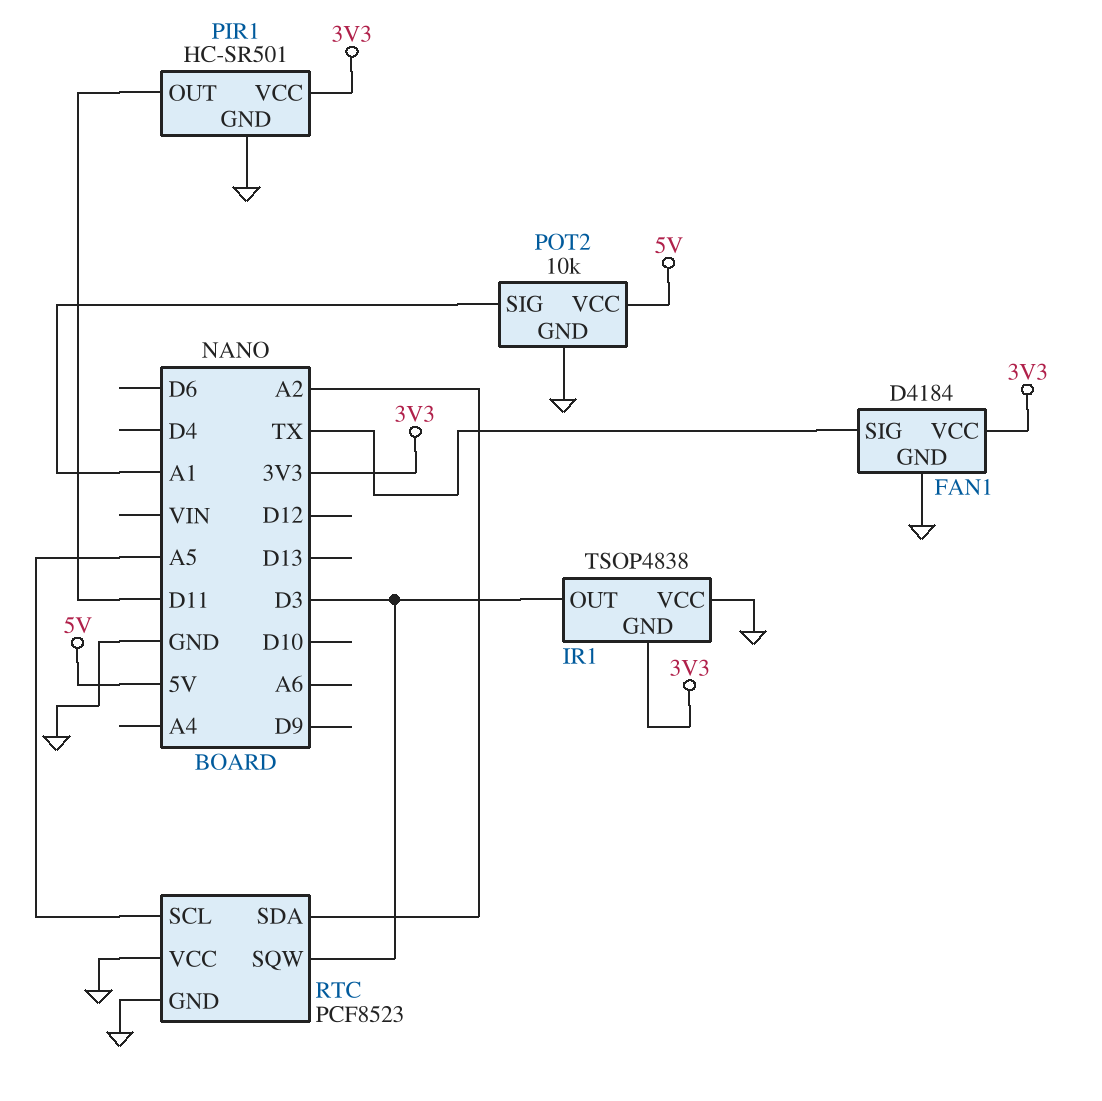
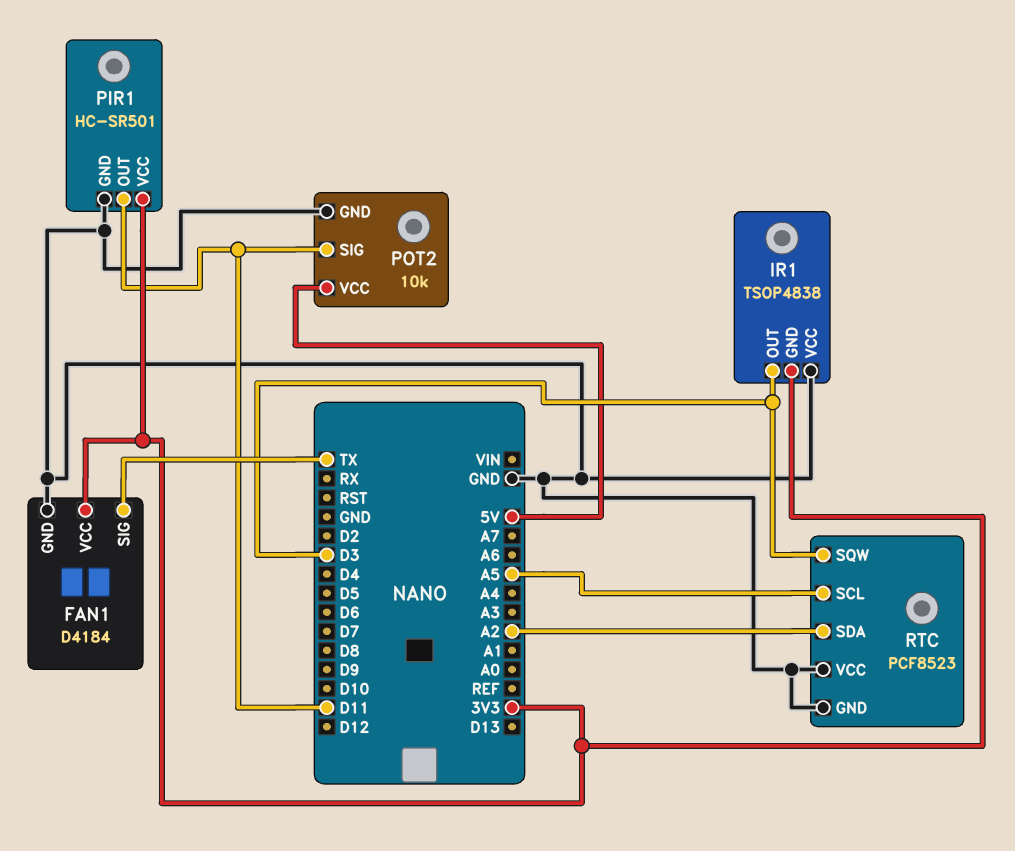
POT2 pin SIG: A1 -> D11

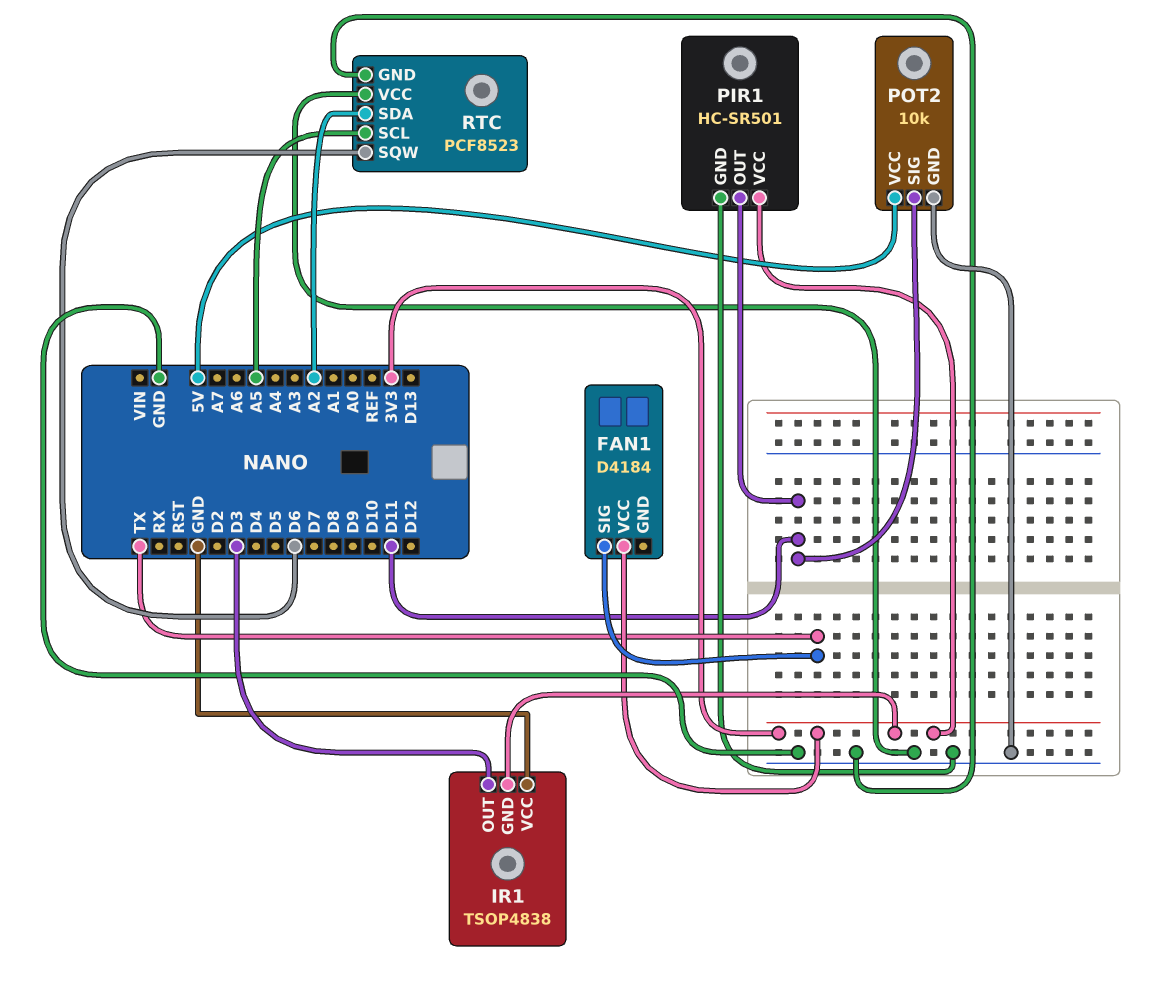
FAN1 pin GND: GND -> none
RTC pin SQW: D3 -> D6

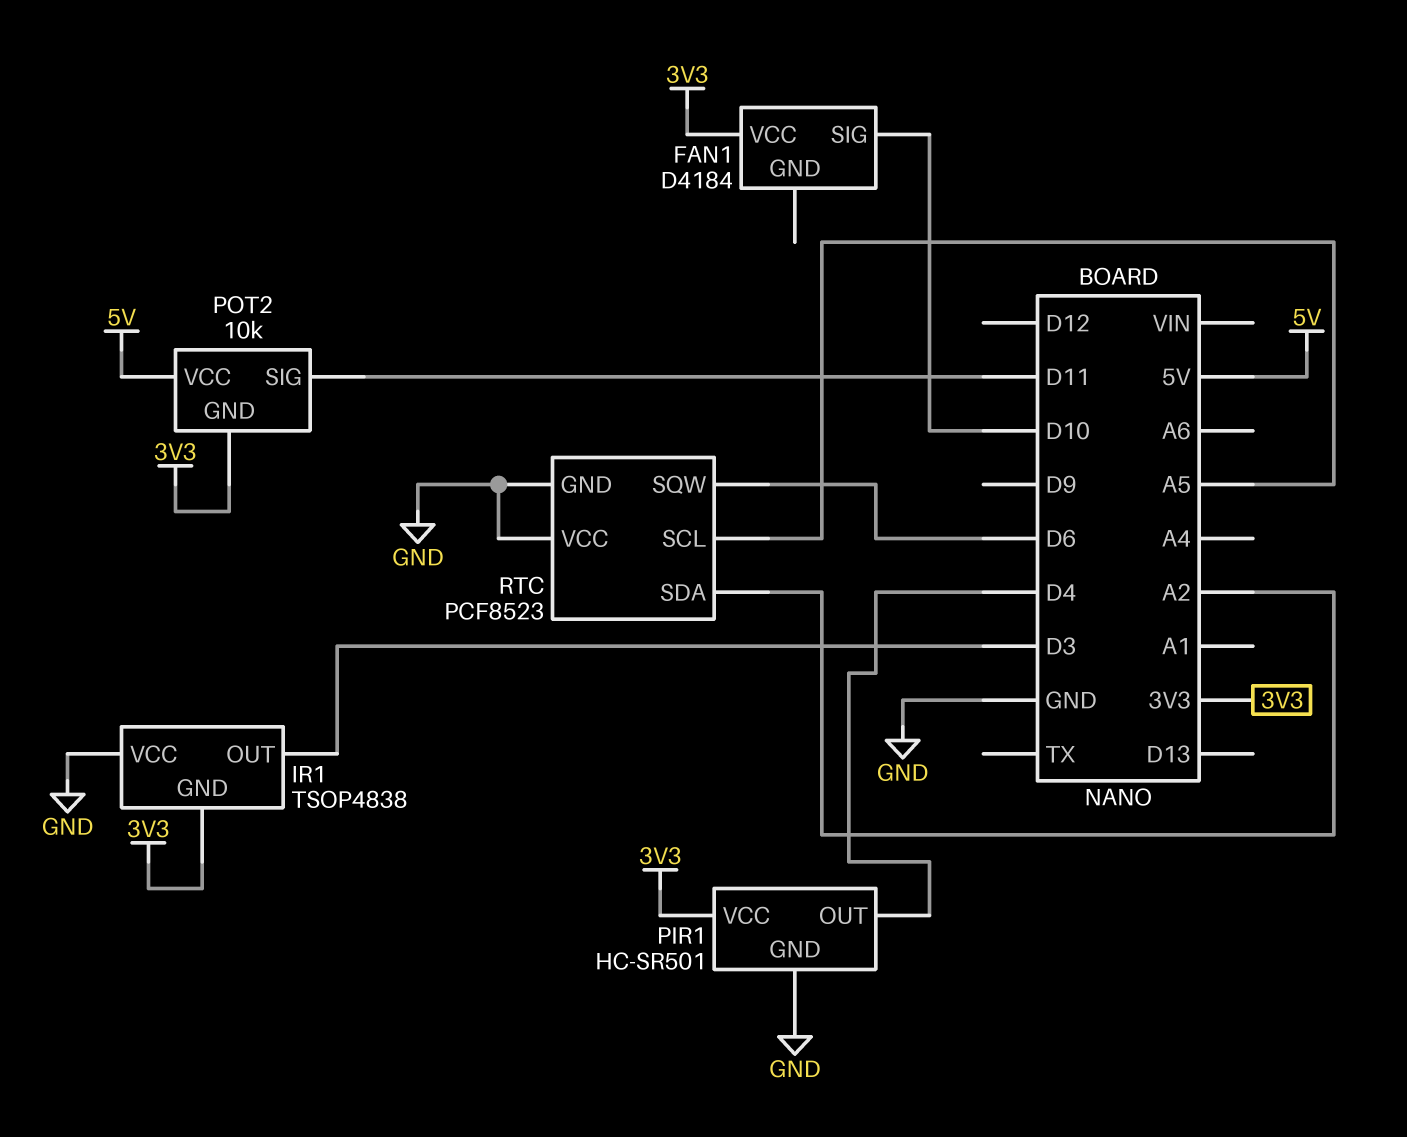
FAN1 pin SIG: TX -> D10
PIR1 pin OUT: D11 -> D4
POT2 pin GND: GND -> 3V3

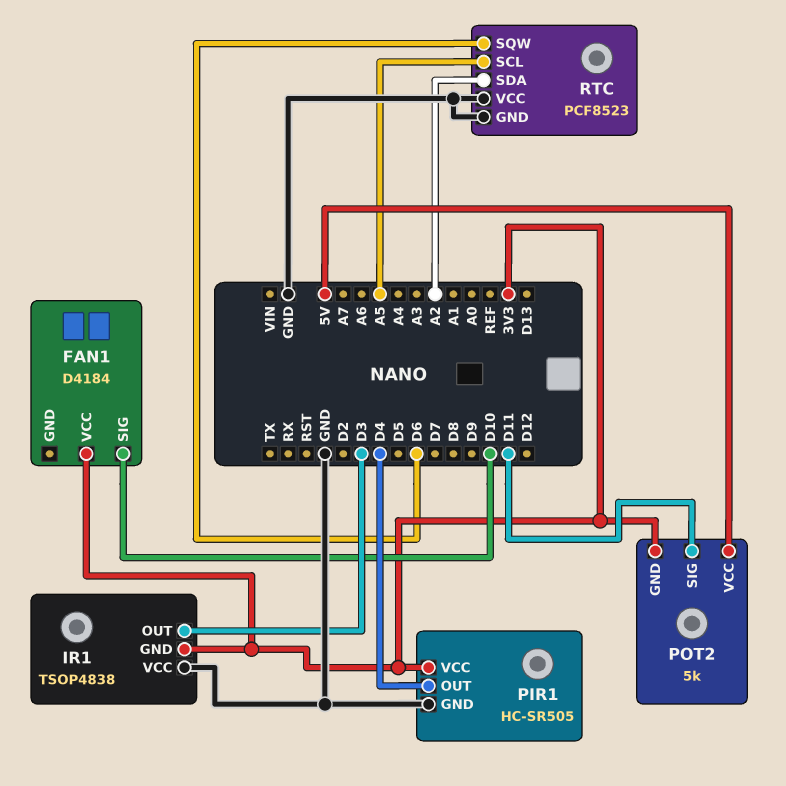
PIR1: HC-SR501 -> HC-SR505
POT2: 10k -> 5k

